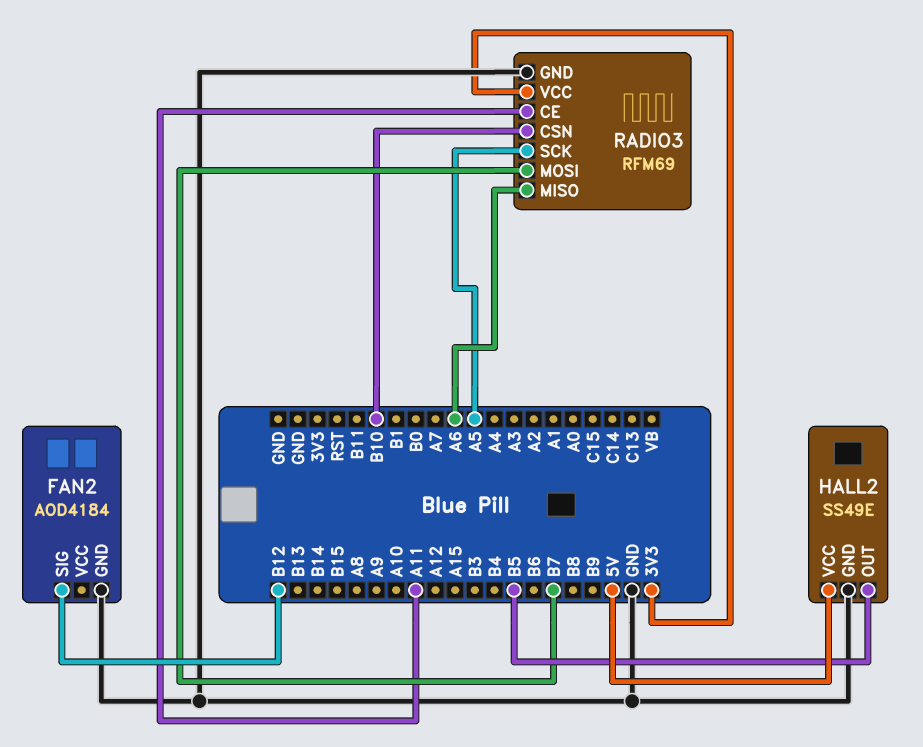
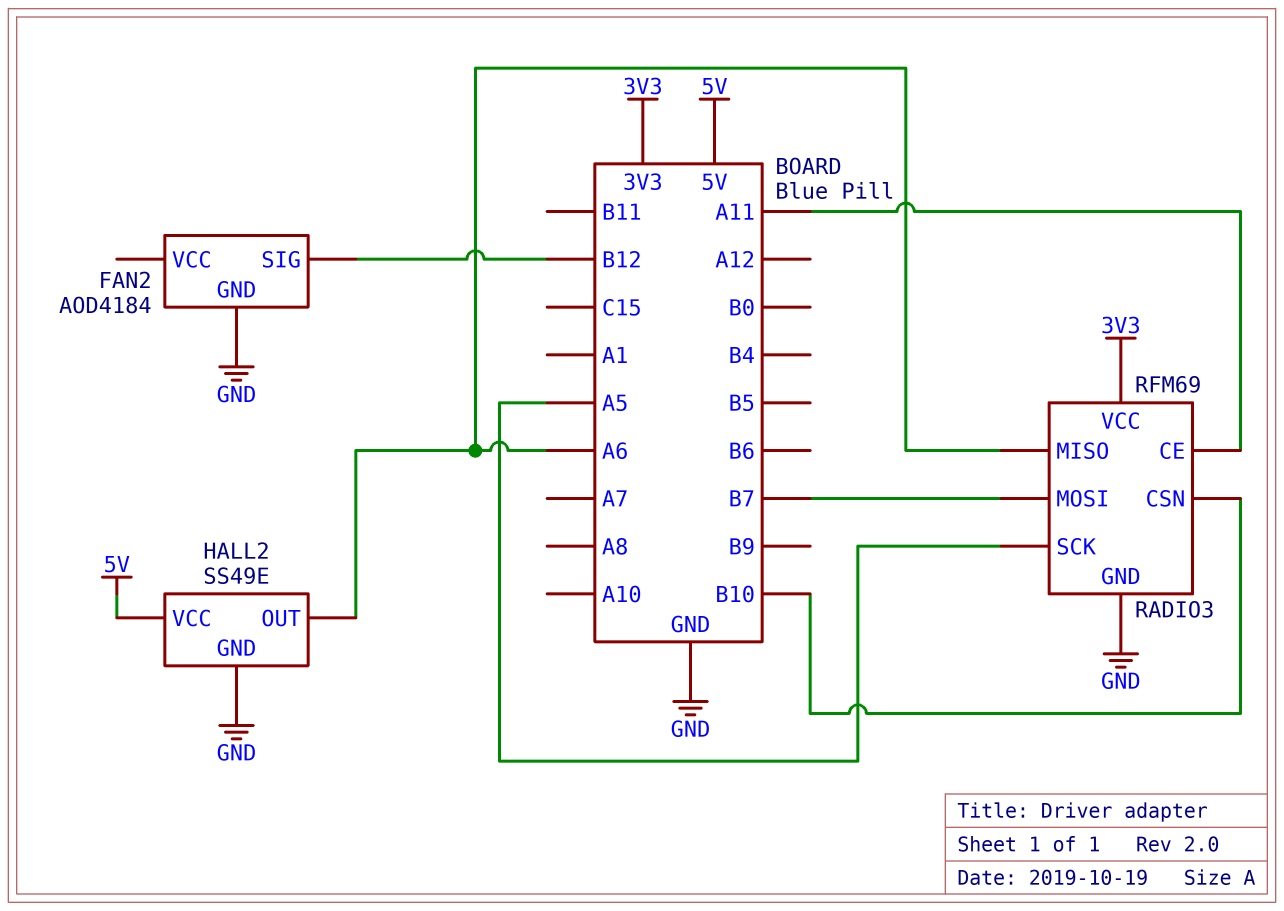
HALL2 pin OUT: B5 -> A6

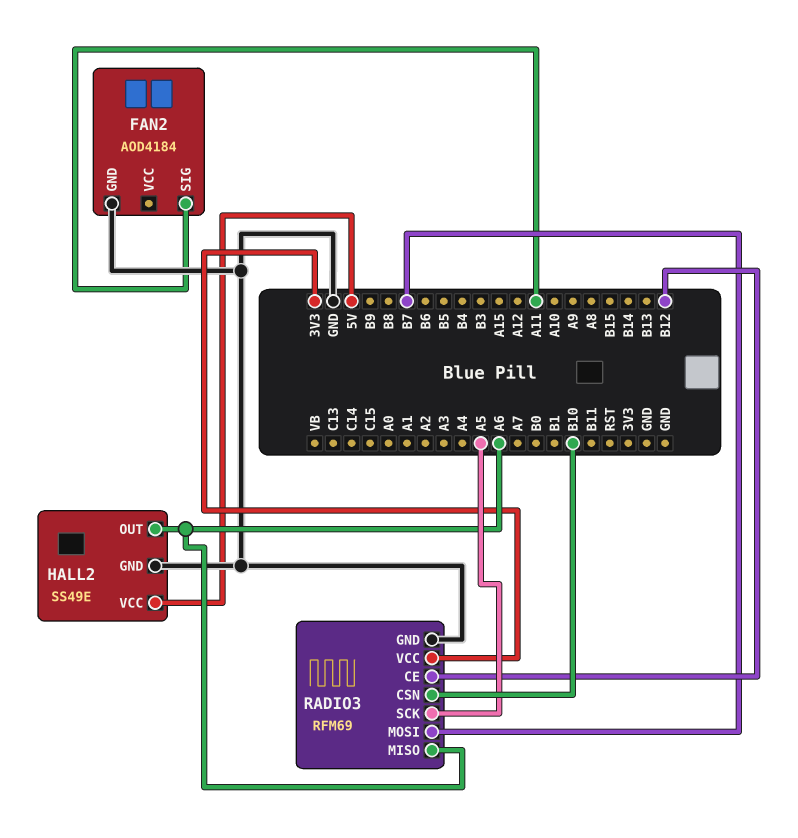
FAN2 pin SIG: B12 -> A11
RADIO3 pin CE: A11 -> B12

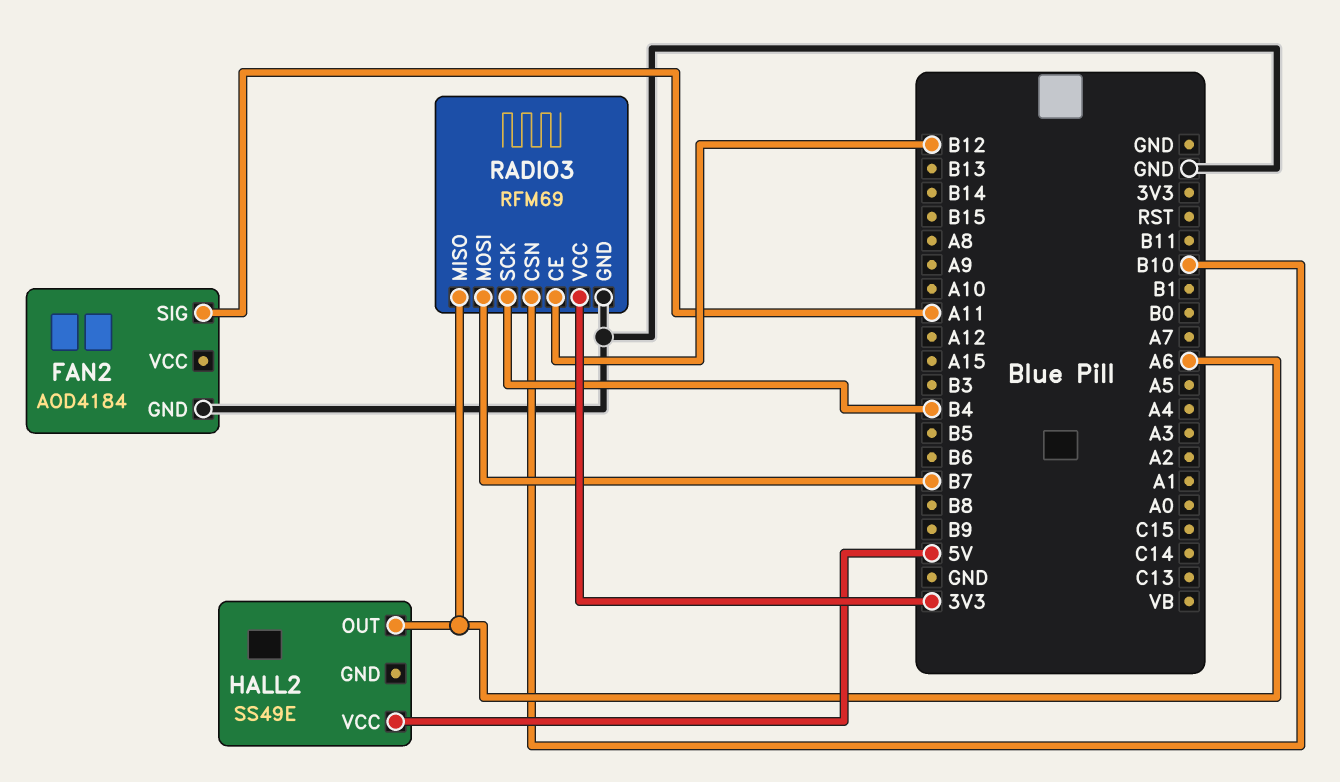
HALL2 pin GND: GND -> none
RADIO3 pin SCK: A5 -> B4

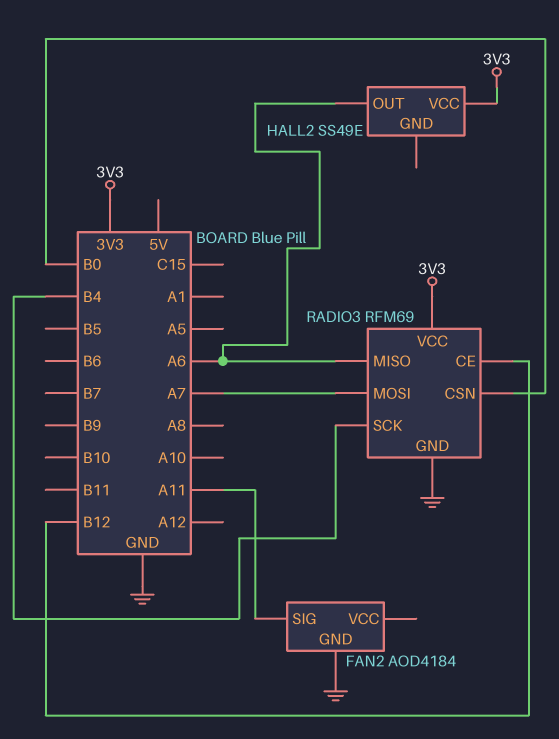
HALL2 pin VCC: 5V -> 3V3
RADIO3 pin CSN: B10 -> B0
RADIO3 pin MOSI: B7 -> A7

